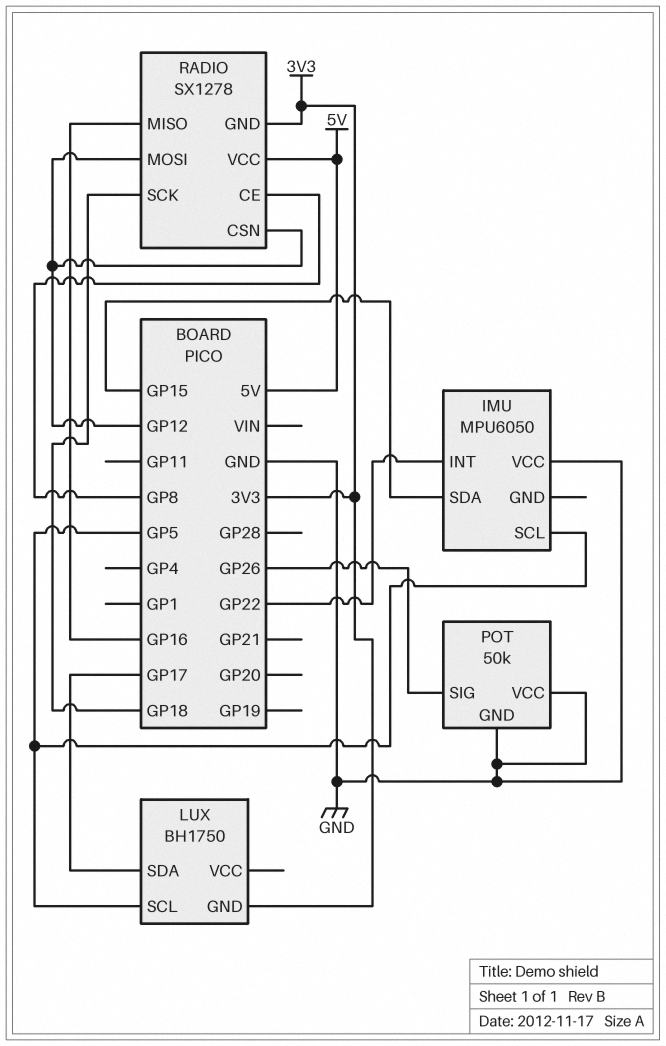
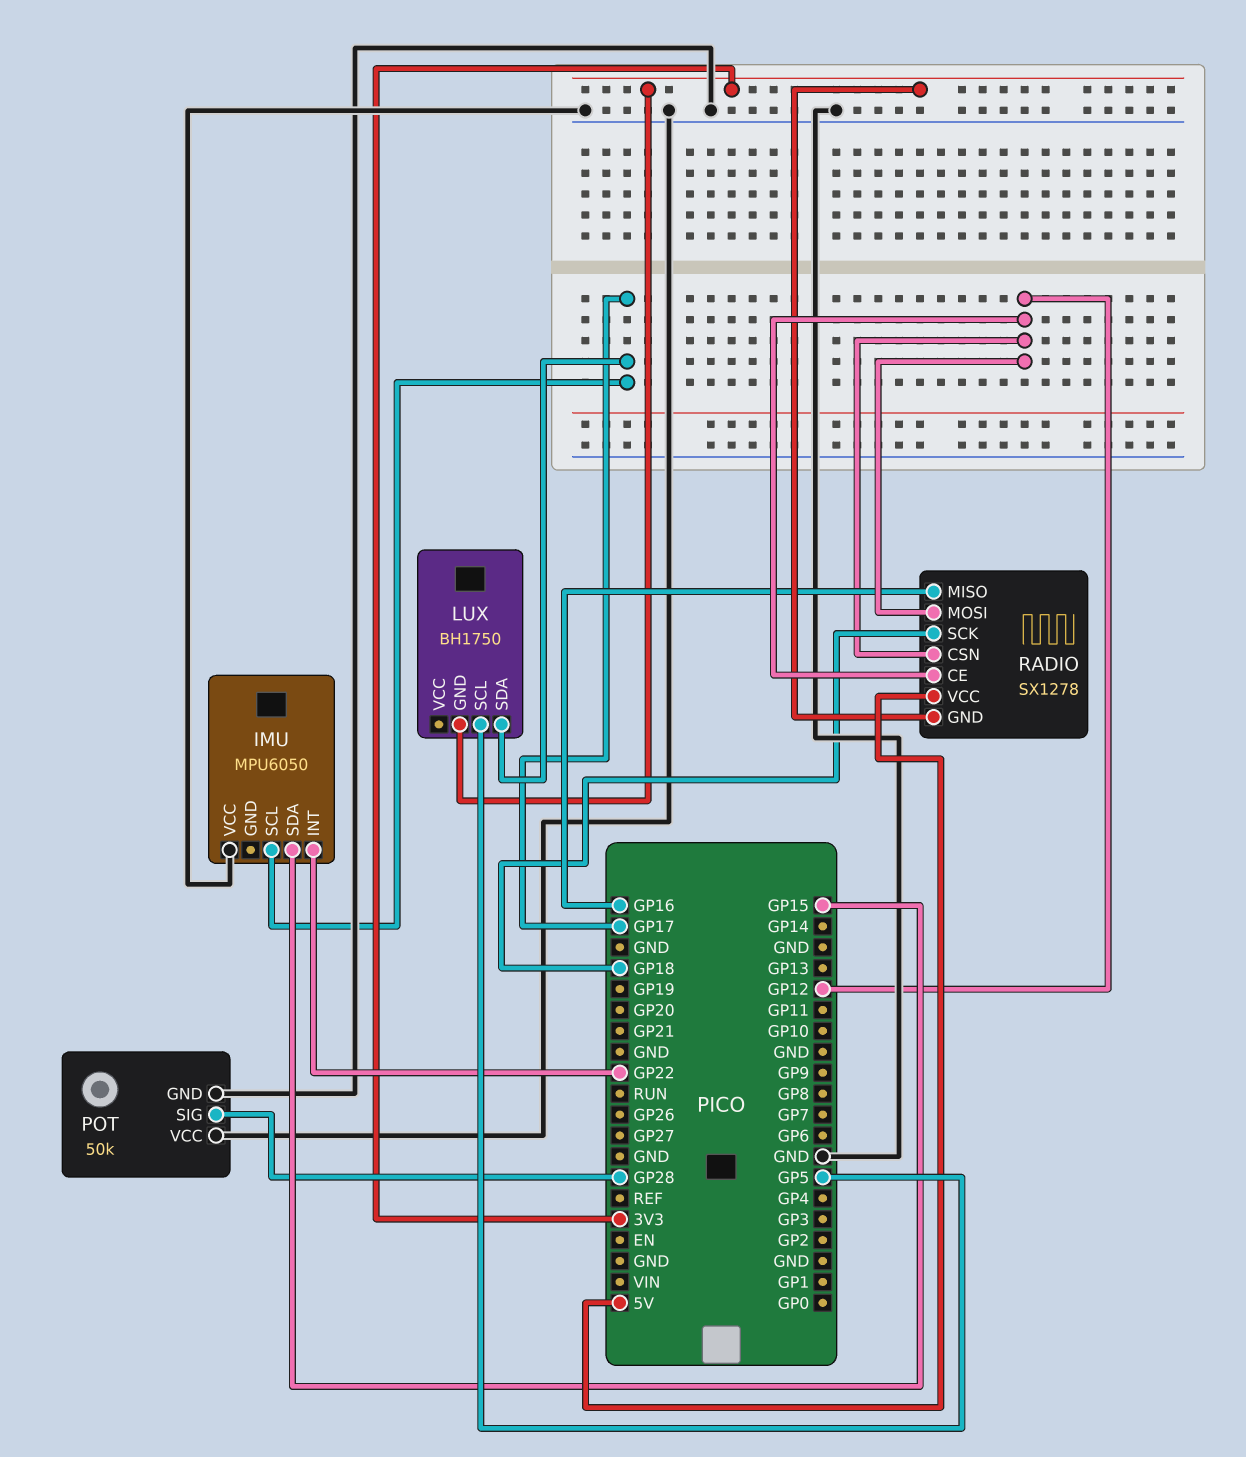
IMU pin SCL: GP5 -> GP17
POT pin SIG: GP26 -> GP28
RADIO pin CE: GP8 -> GP12

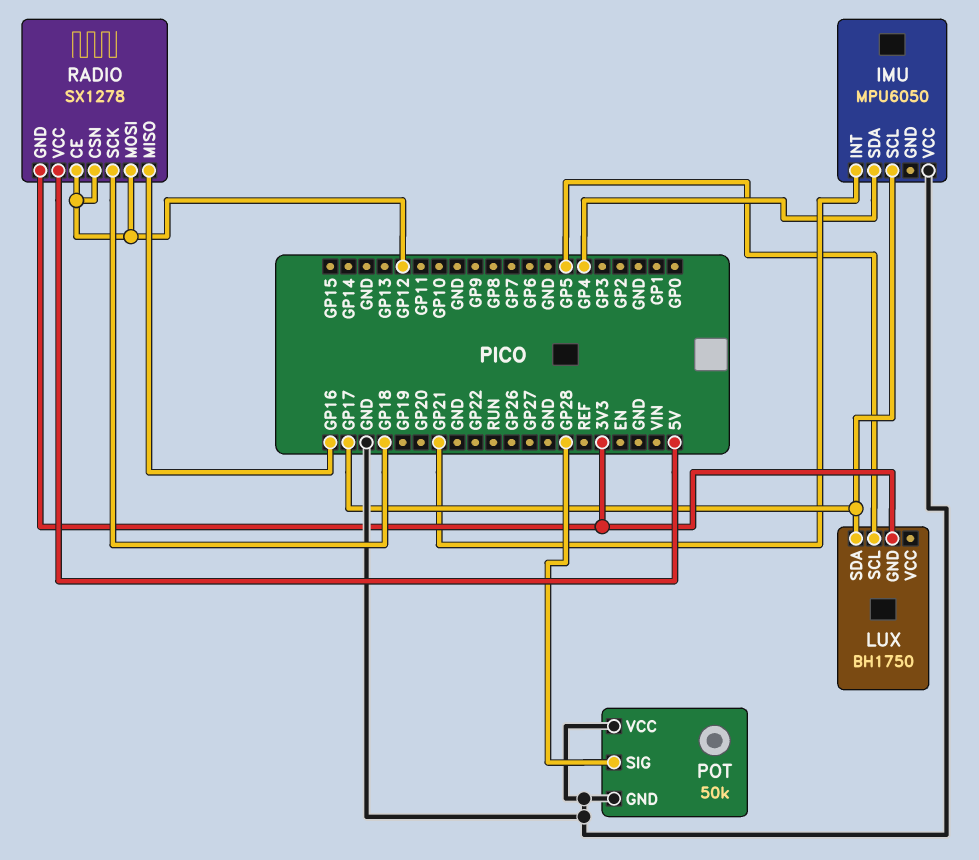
IMU pin INT: GP22 -> GP21
IMU pin SDA: GP15 -> GP4

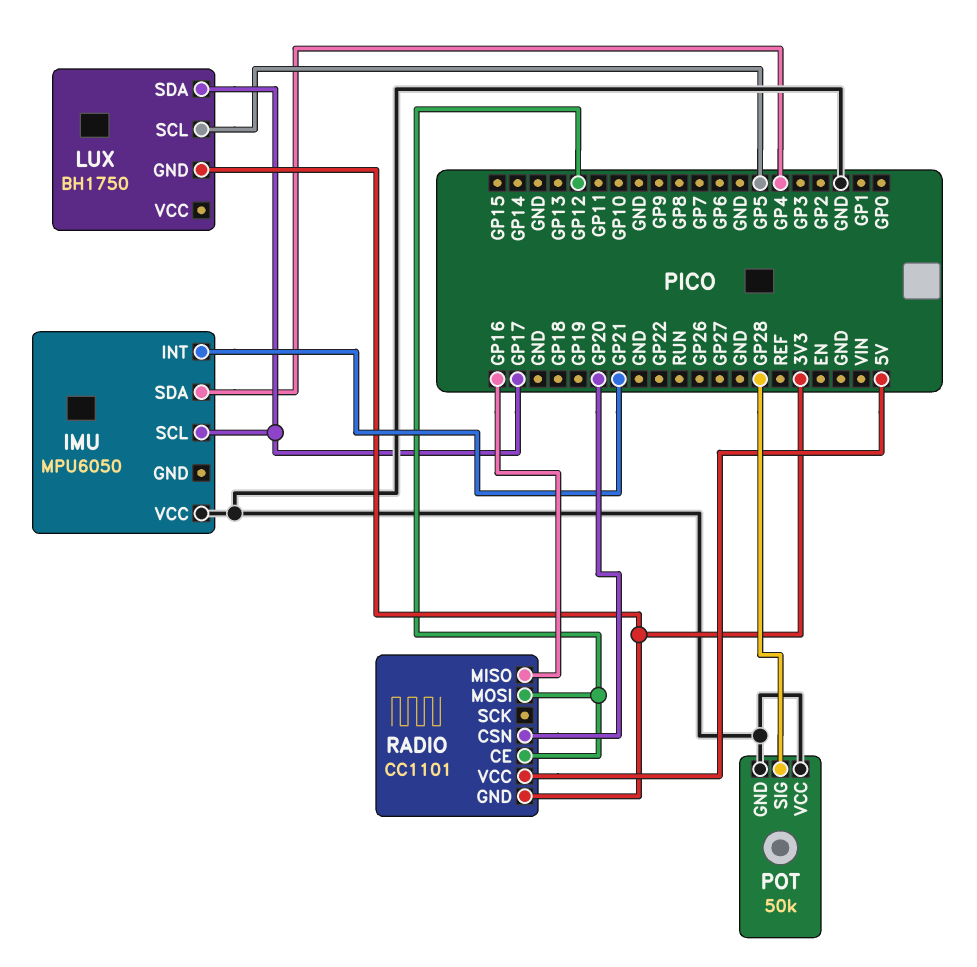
RADIO: SX1278 -> CC1101
RADIO pin CSN: GP12 -> GP20
RADIO pin SCK: GP18 -> none

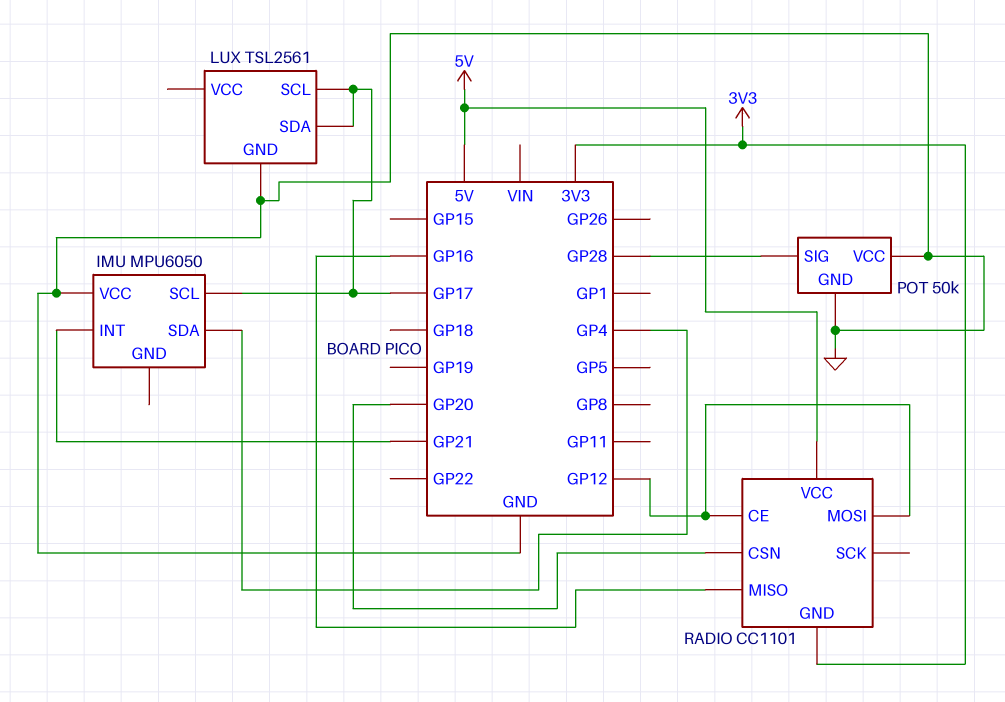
LUX: BH1750 -> TSL2561
LUX pin GND: 3V3 -> GND
LUX pin SCL: GP5 -> GP17

